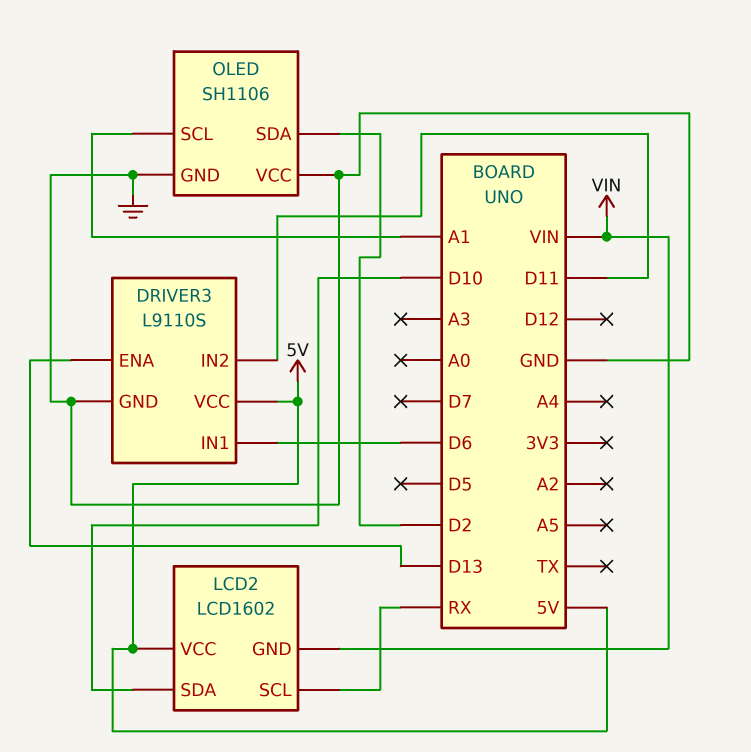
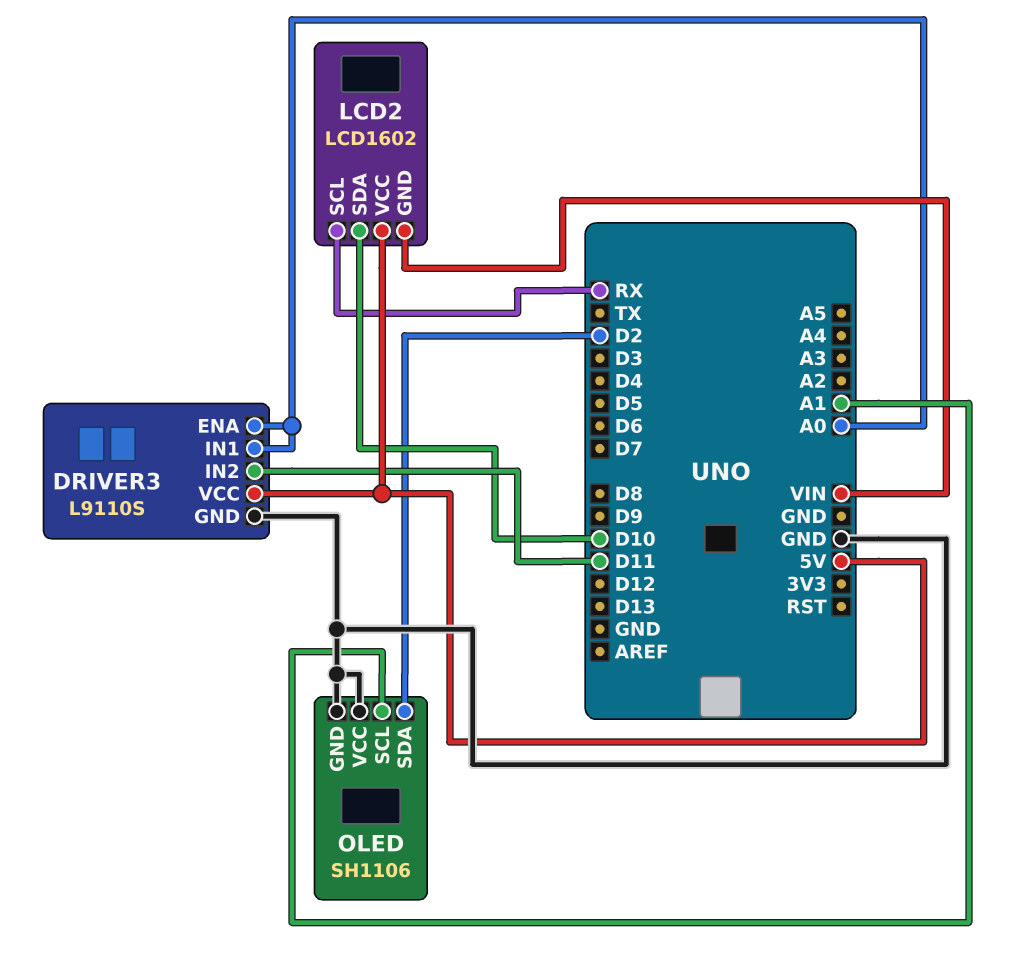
DRIVER3 pin ENA: D13 -> A0
DRIVER3 pin IN1: D6 -> A0

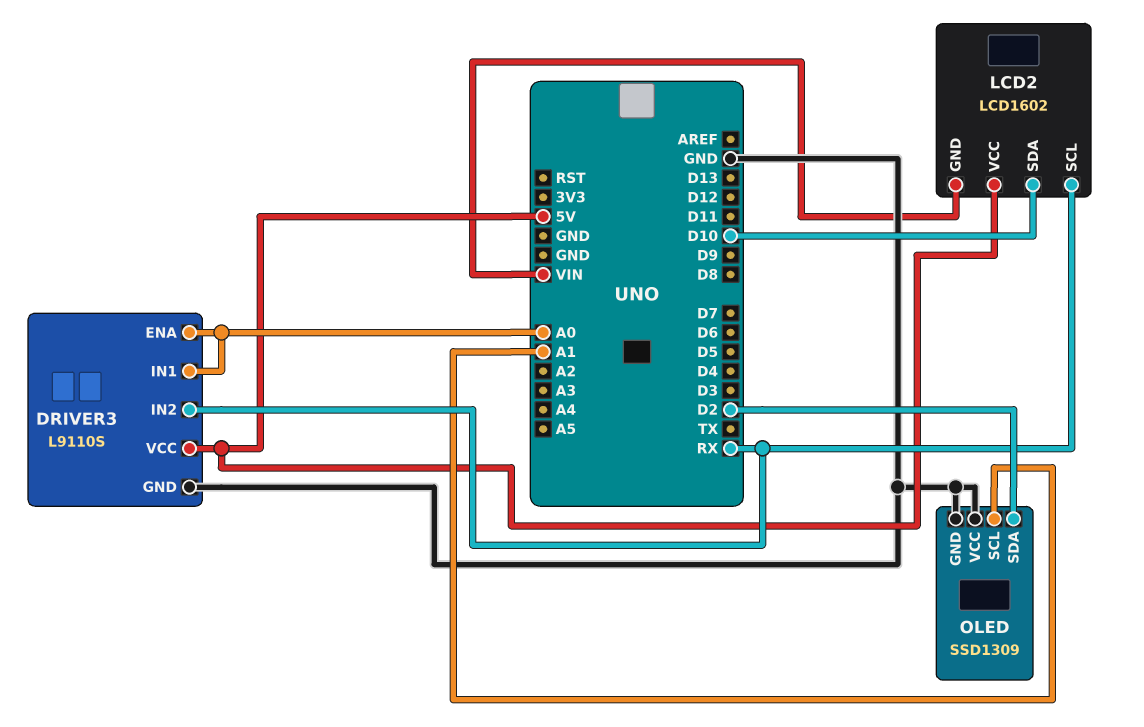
DRIVER3 pin IN2: D11 -> RX
OLED: SH1106 -> SSD1309

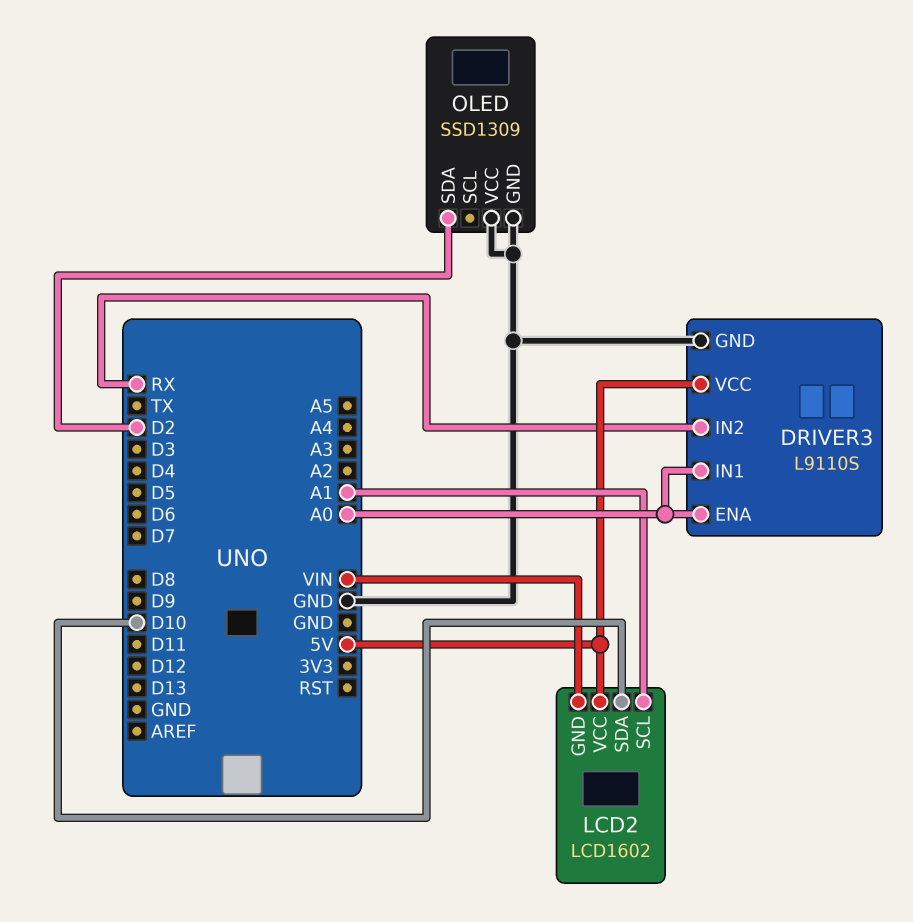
LCD2 pin SCL: RX -> A1
OLED pin SCL: A1 -> none

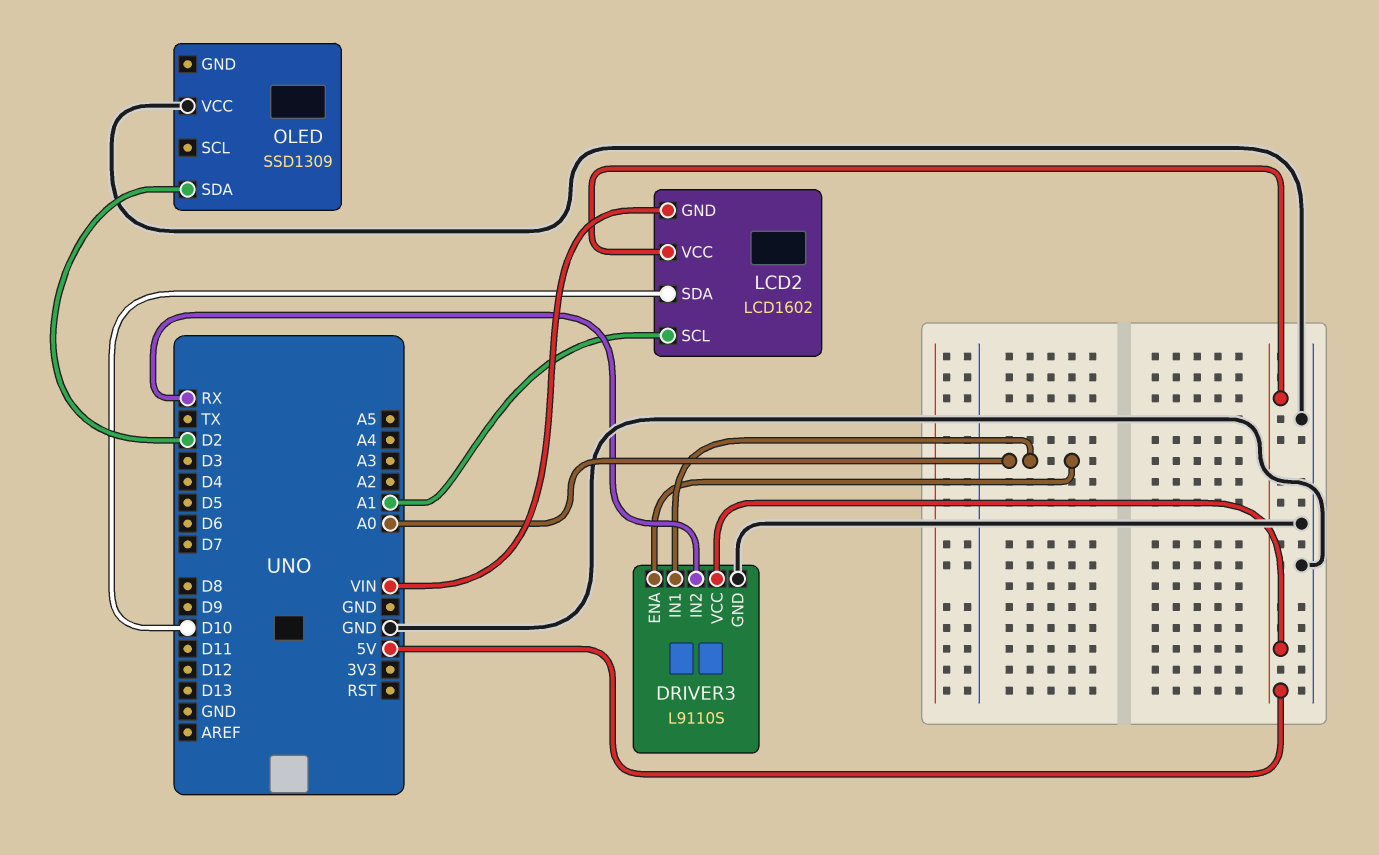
OLED pin GND: GND -> none

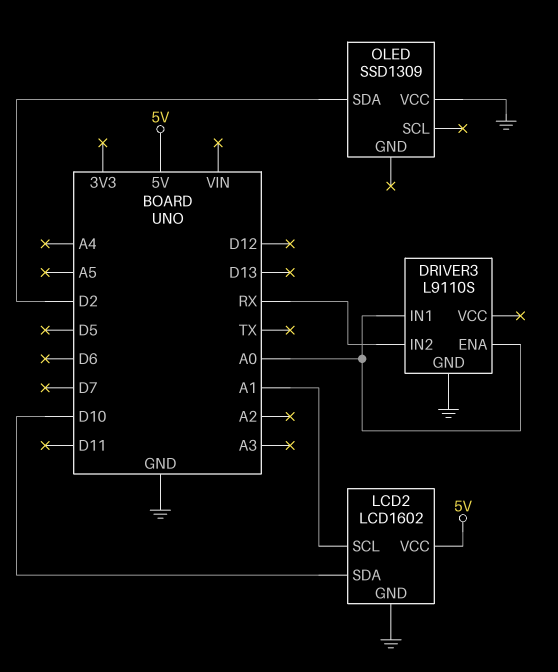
DRIVER3 pin VCC: 5V -> none
LCD2 pin GND: VIN -> GND

